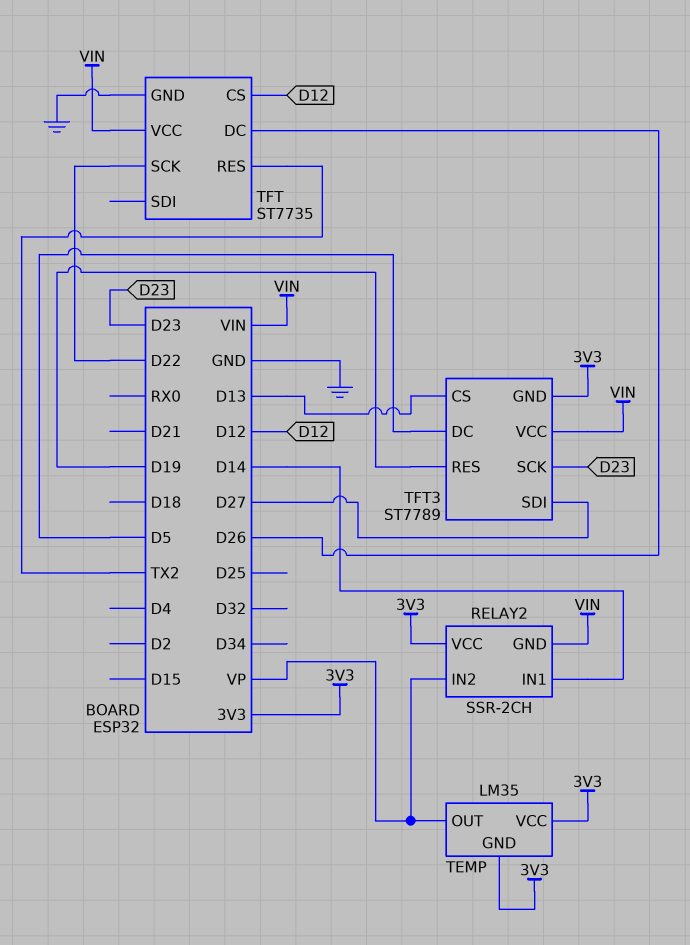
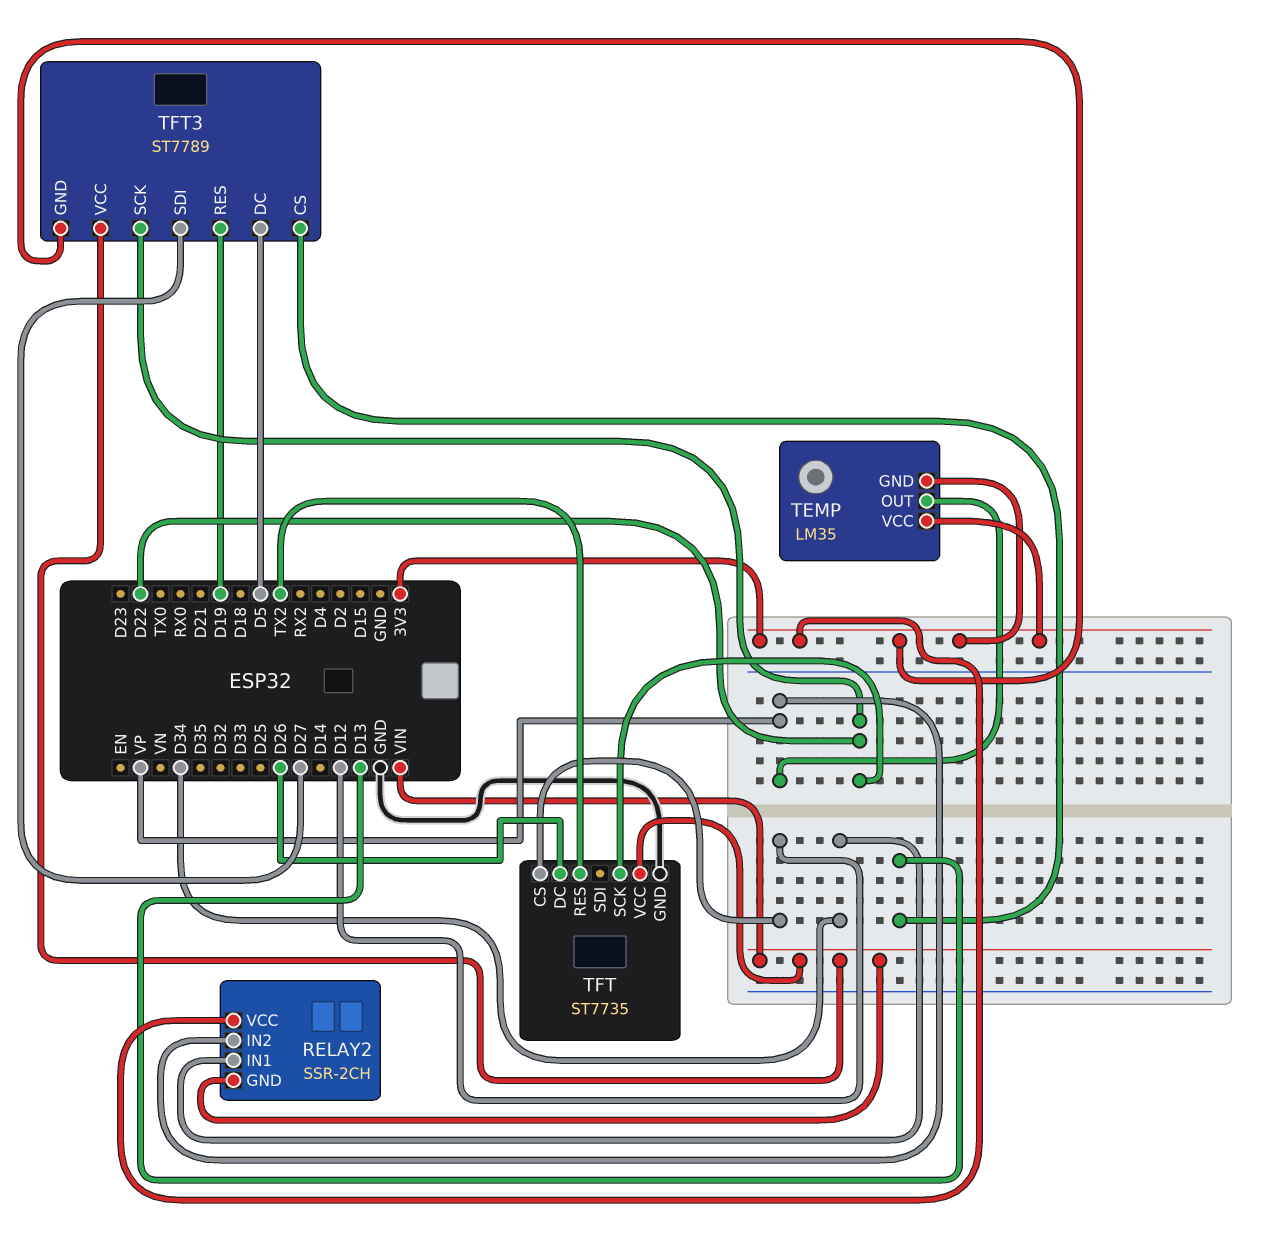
RELAY2 pin IN1: D14 -> D34
TFT3 pin SCK: D23 -> D22

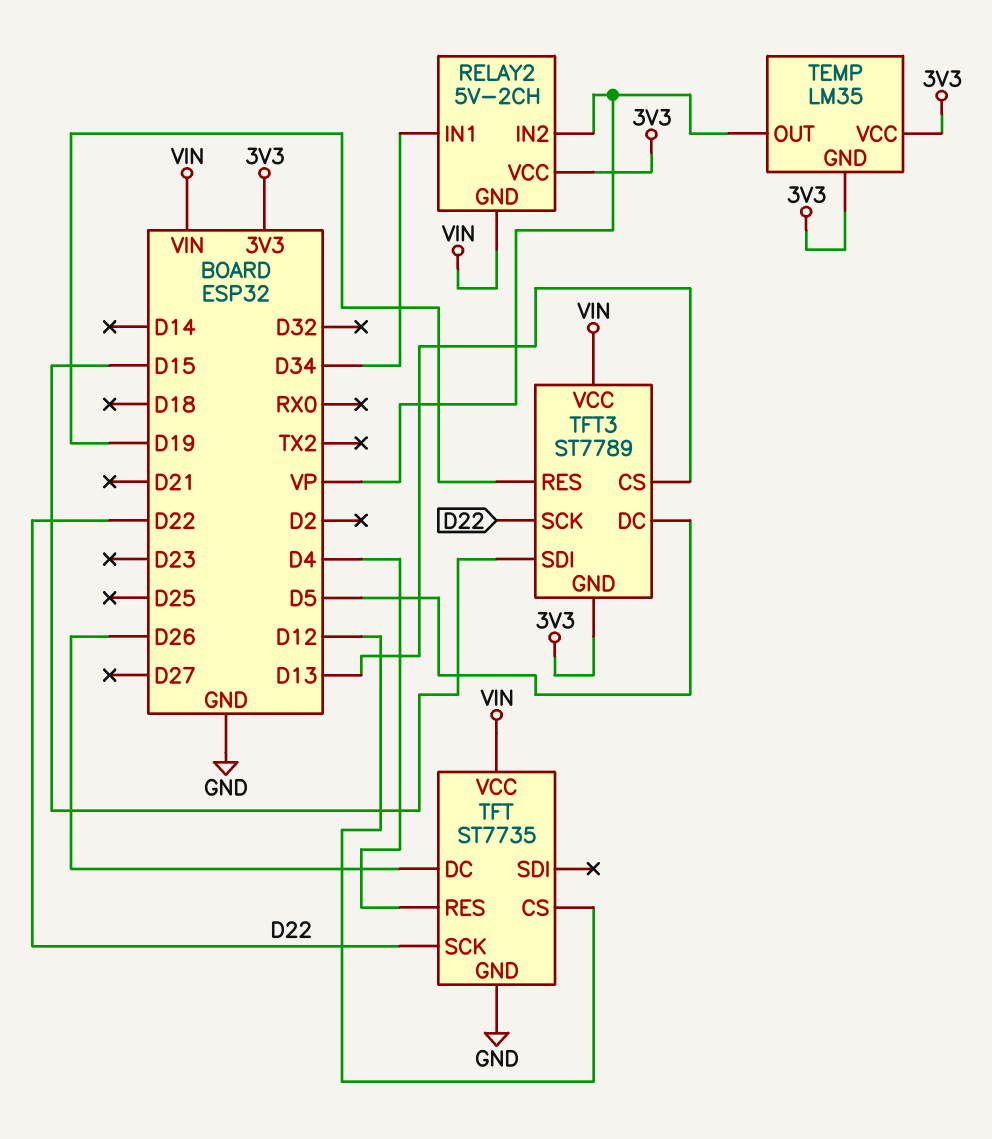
RELAY2: SSR-2CH -> 5V-2CH
TFT pin RES: TX2 -> D4
TFT3 pin SDI: D27 -> D15

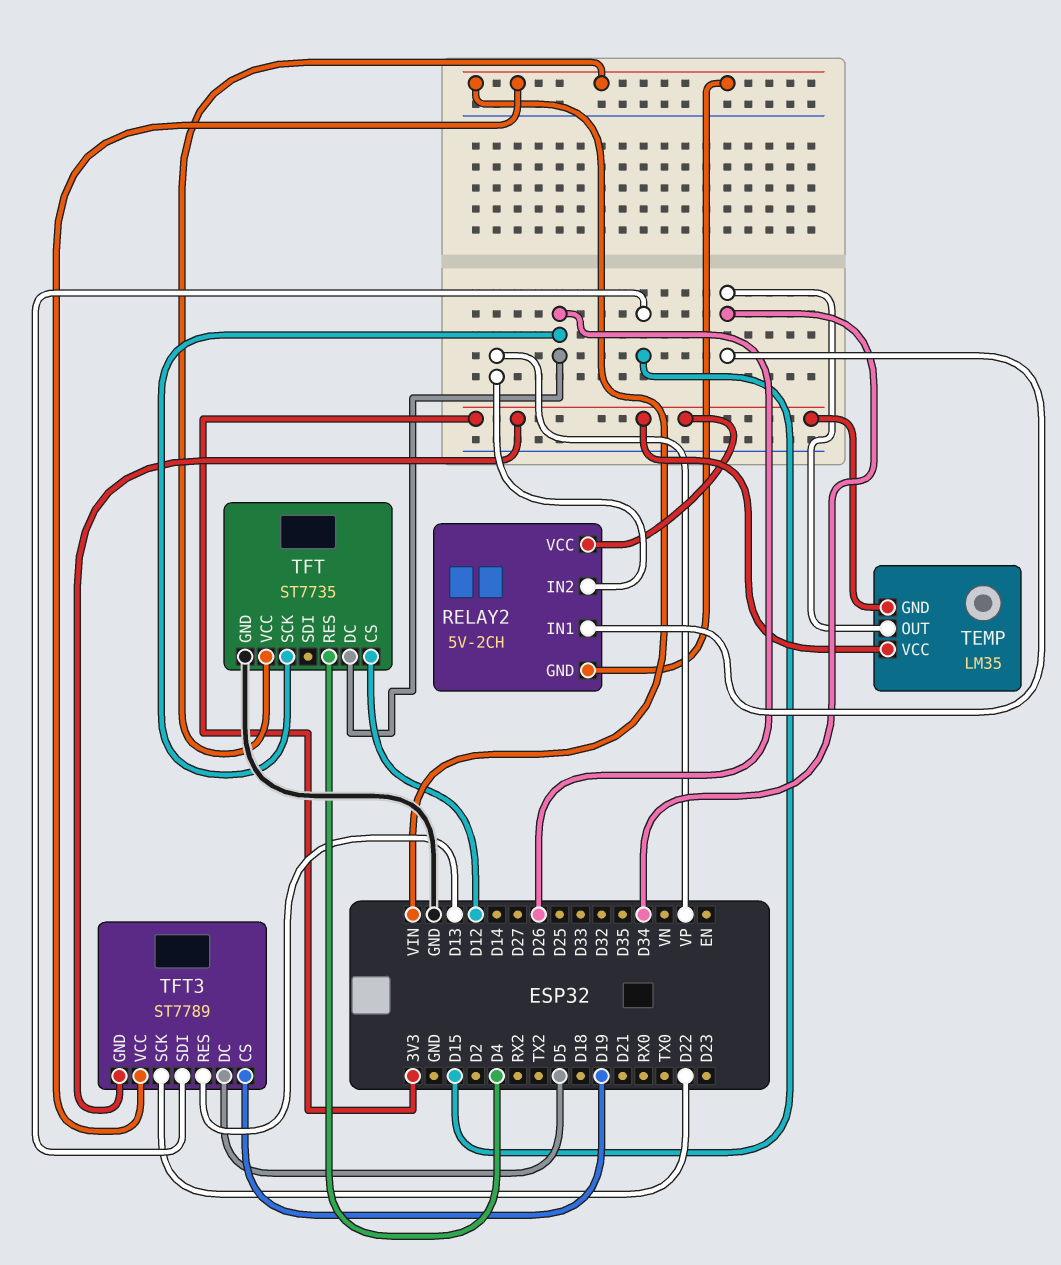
TEMP pin OUT: VP -> D34
TFT pin SCK: D22 -> D26
TFT3 pin CS: D13 -> D19
TFT3 pin RES: D19 -> D13

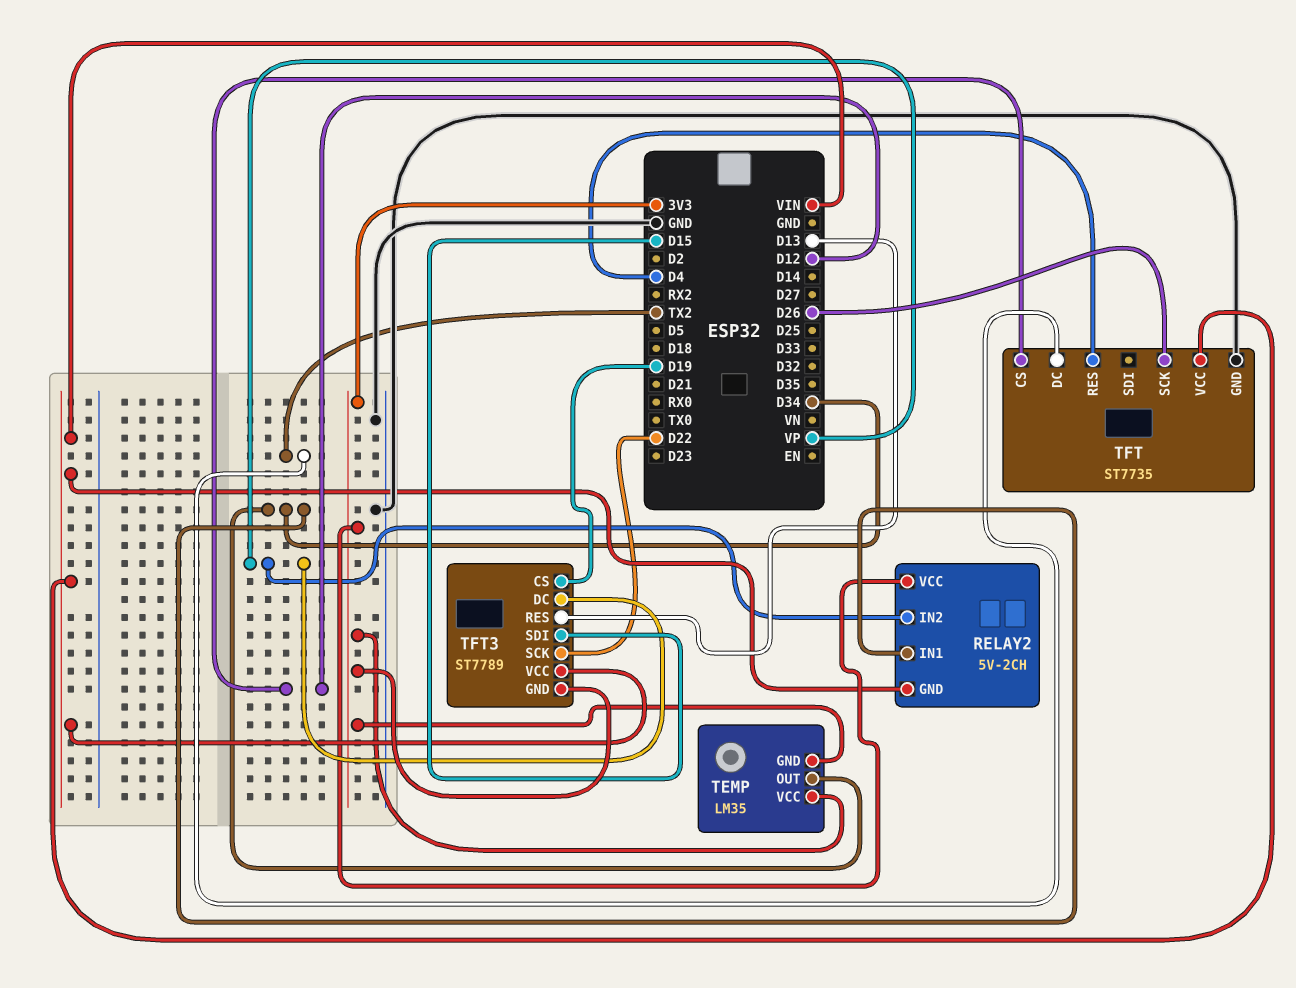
TFT pin DC: D26 -> TX2
TFT3 pin DC: D5 -> VP

